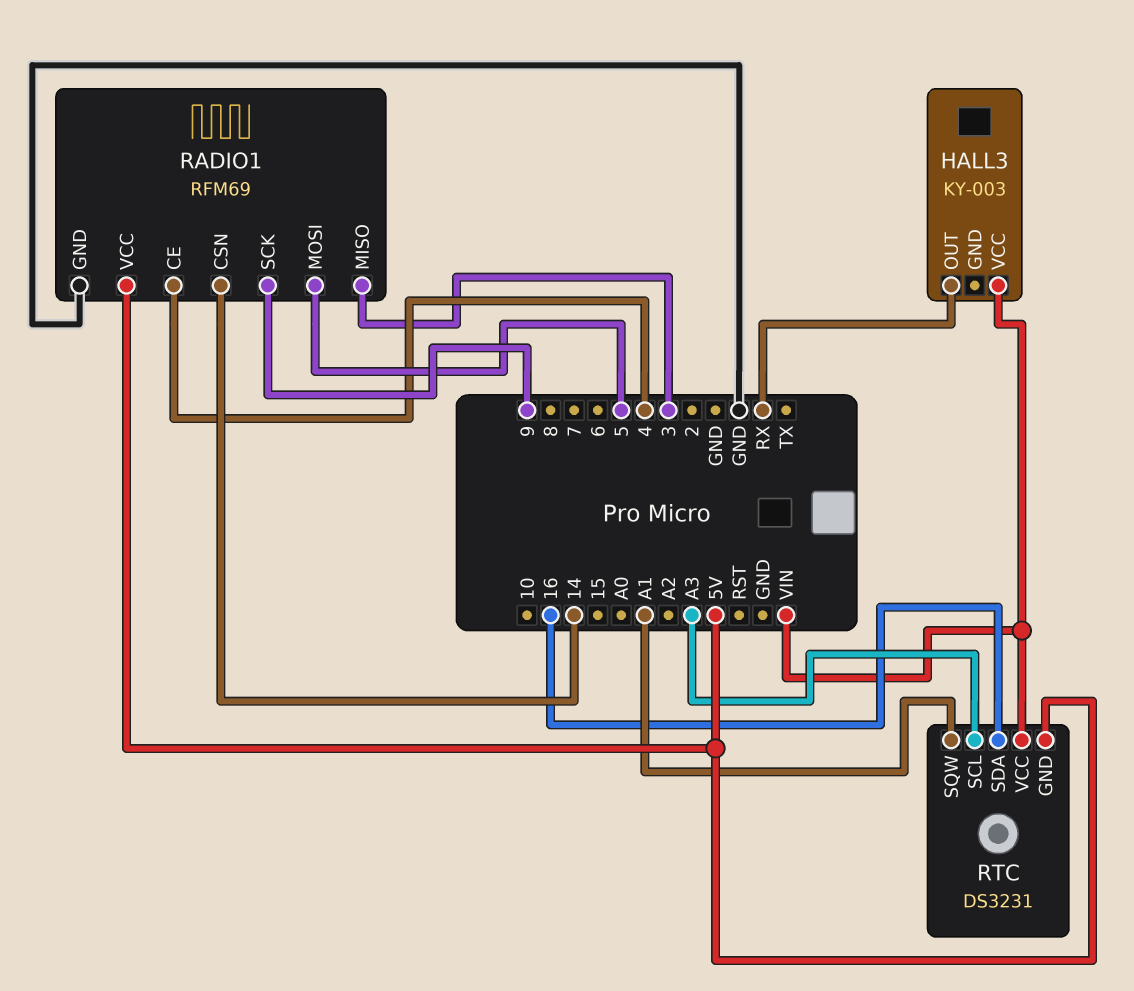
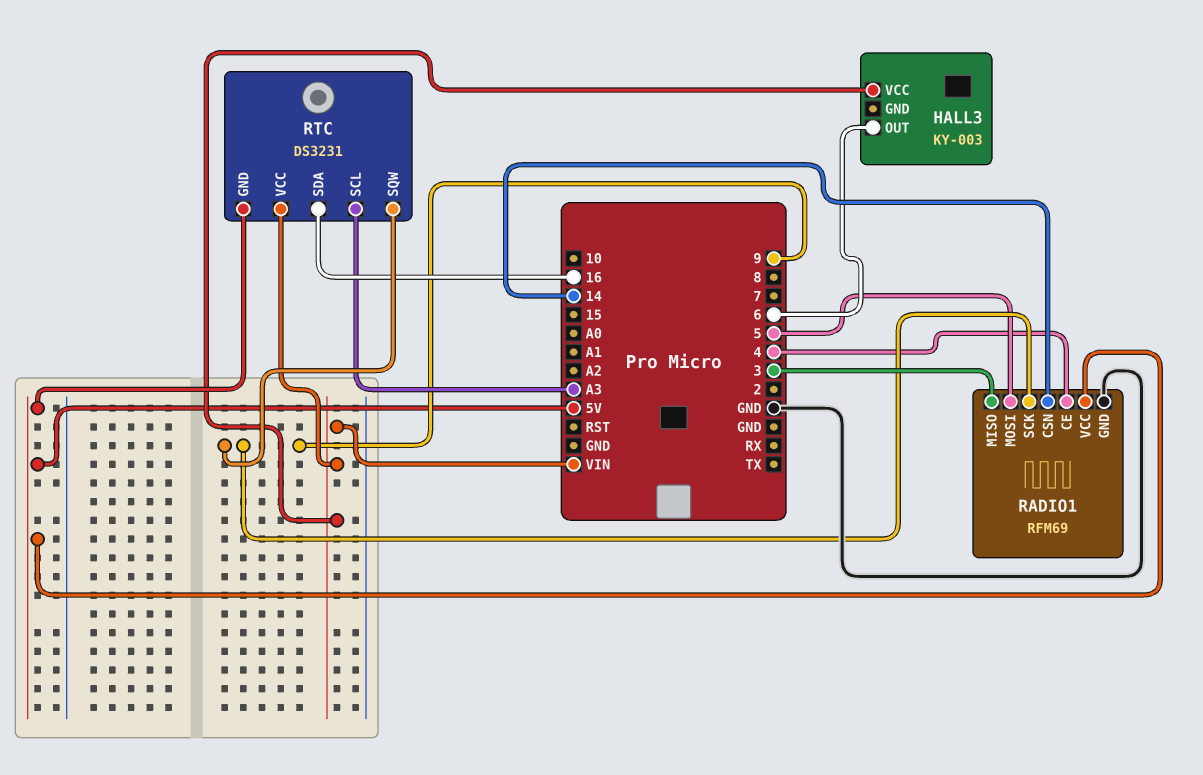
HALL3 pin OUT: RX -> 6
RTC pin SQW: A1 -> 9

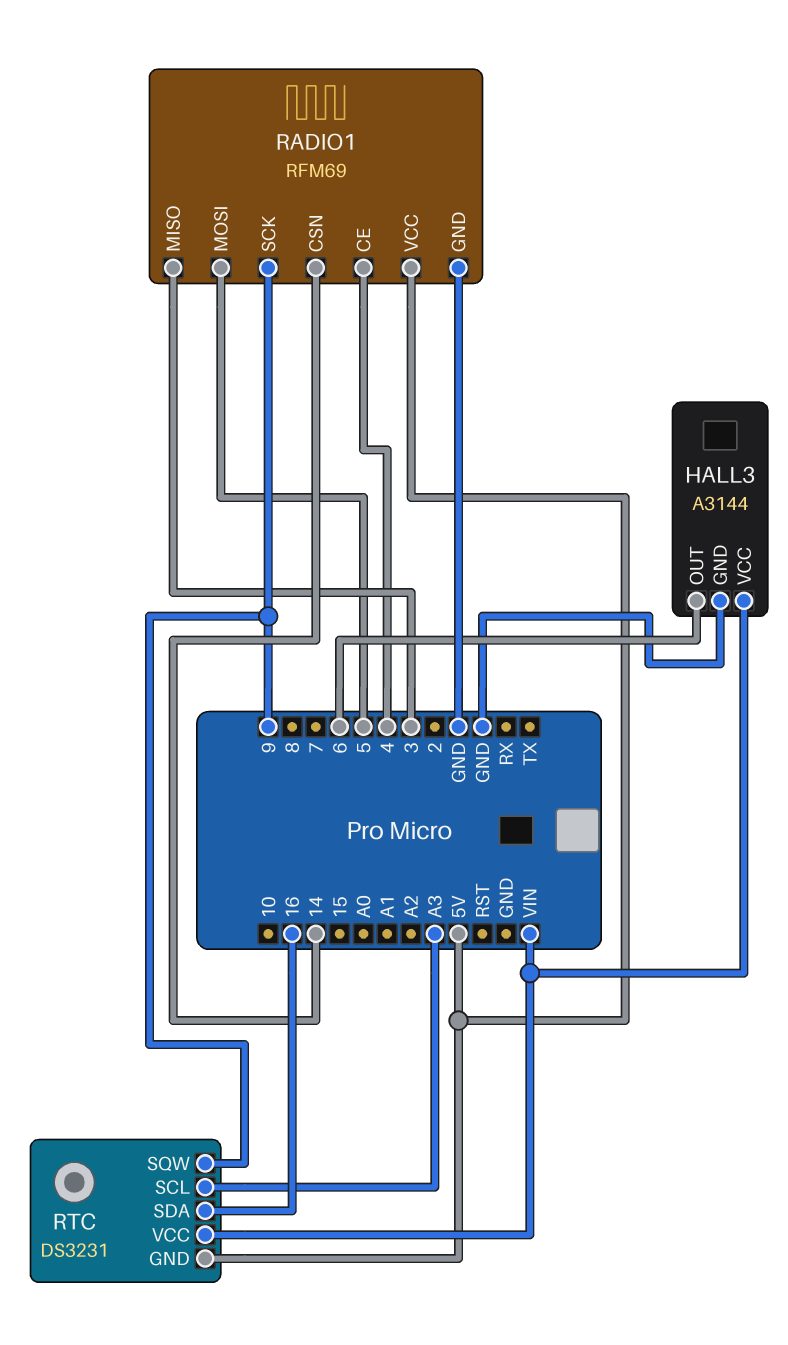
HALL3: KY-003 -> A3144
HALL3 pin GND: none -> GND

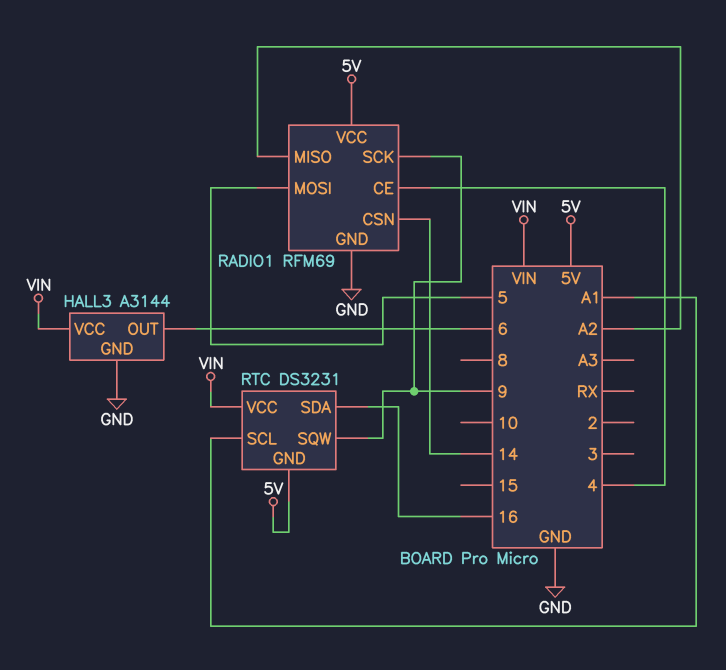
RADIO1 pin MISO: 3 -> A2
RTC pin SCL: A3 -> A1

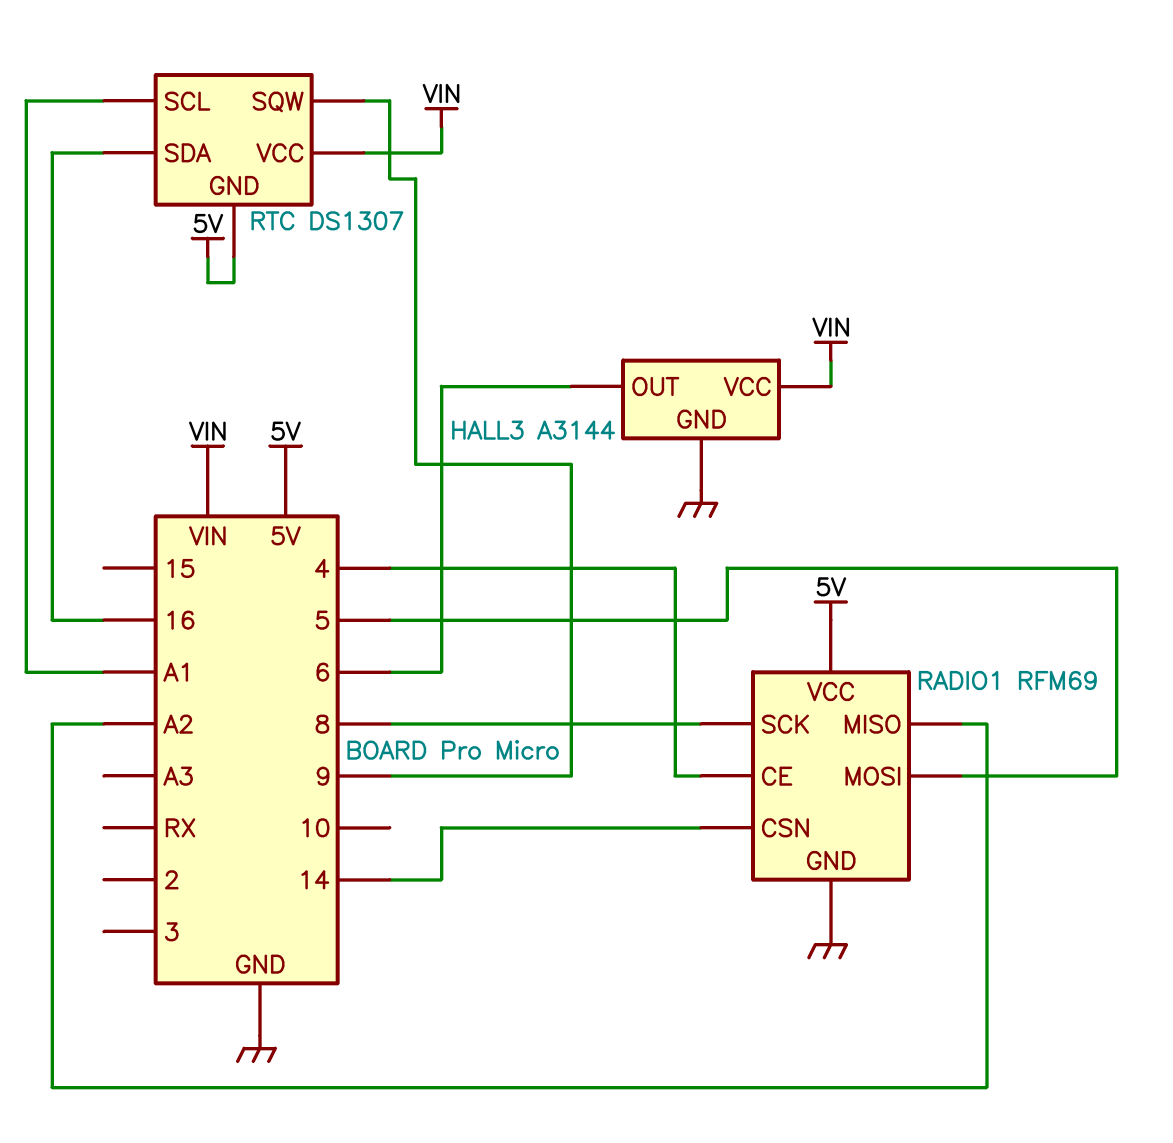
RADIO1 pin SCK: 9 -> 8
RTC: DS3231 -> DS1307

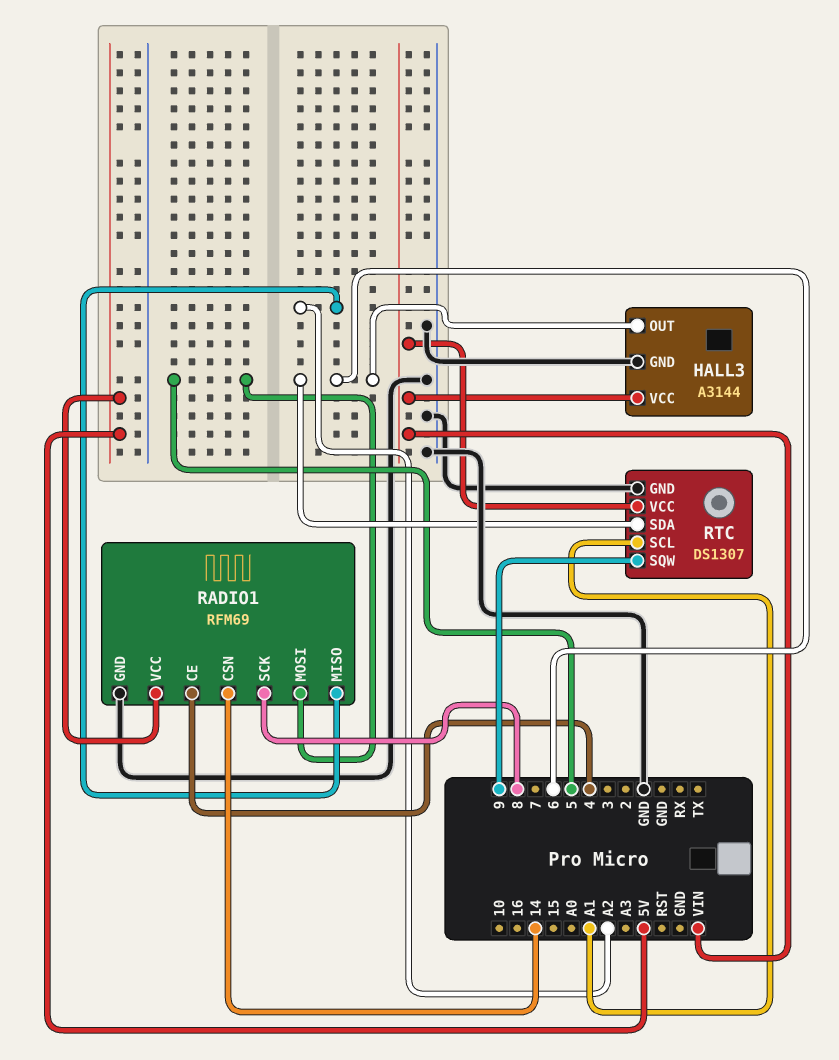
RTC pin GND: 5V -> GND
RTC pin SDA: 16 -> 6

